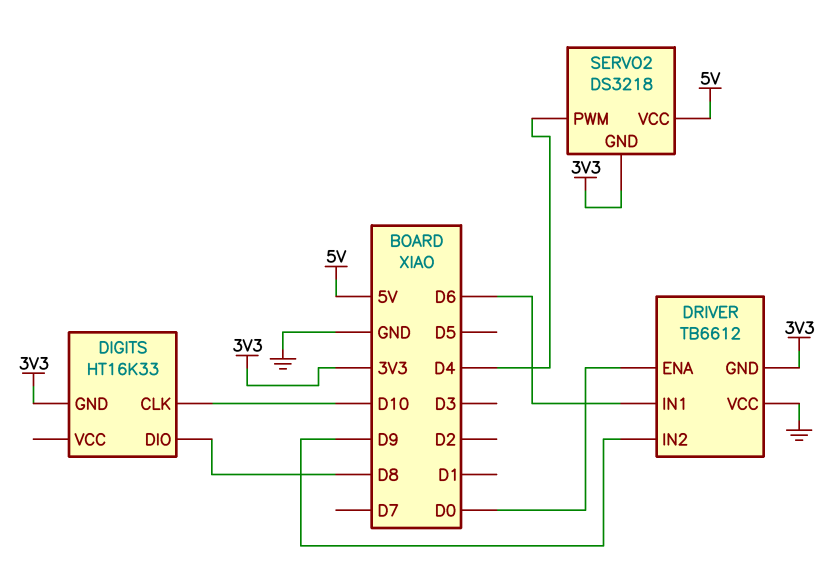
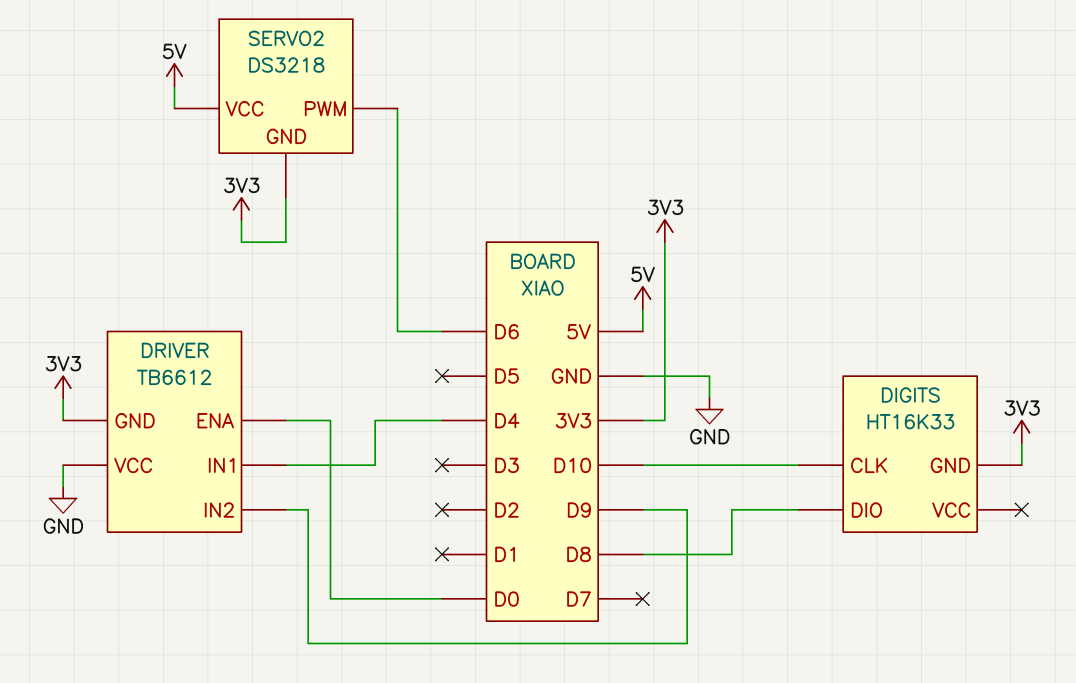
DRIVER pin IN1: D6 -> D4
SERVO2 pin PWM: D4 -> D6

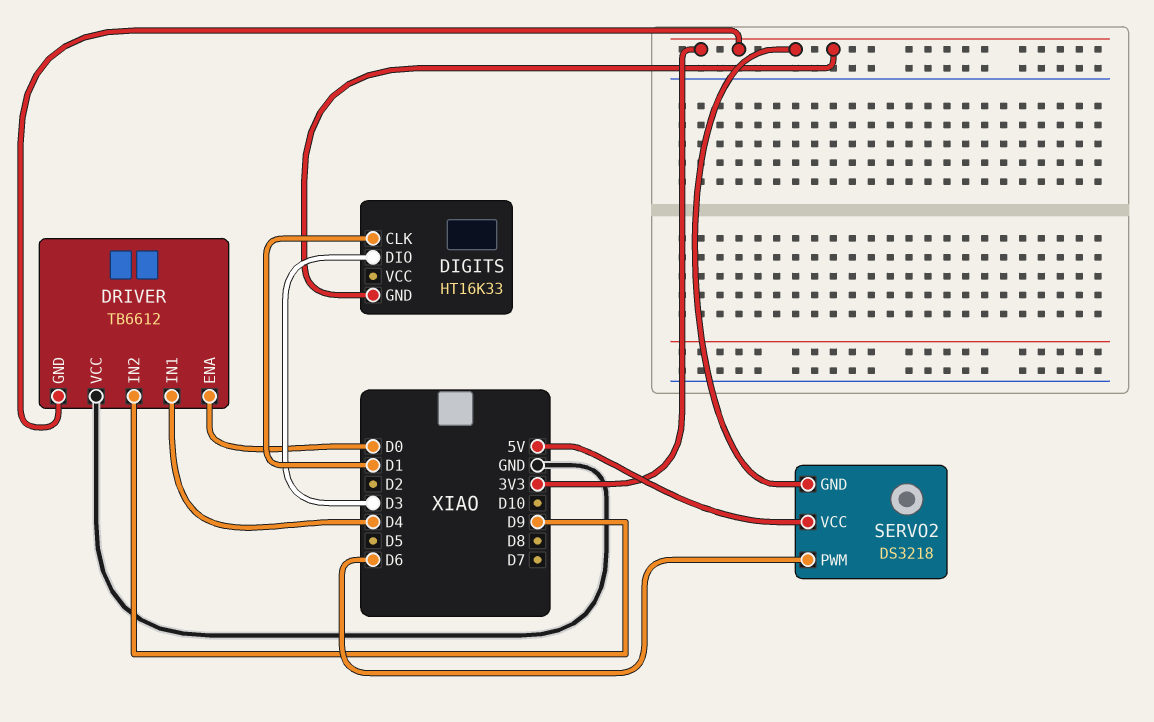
DIGITS pin CLK: D10 -> D1
DIGITS pin DIO: D8 -> D3

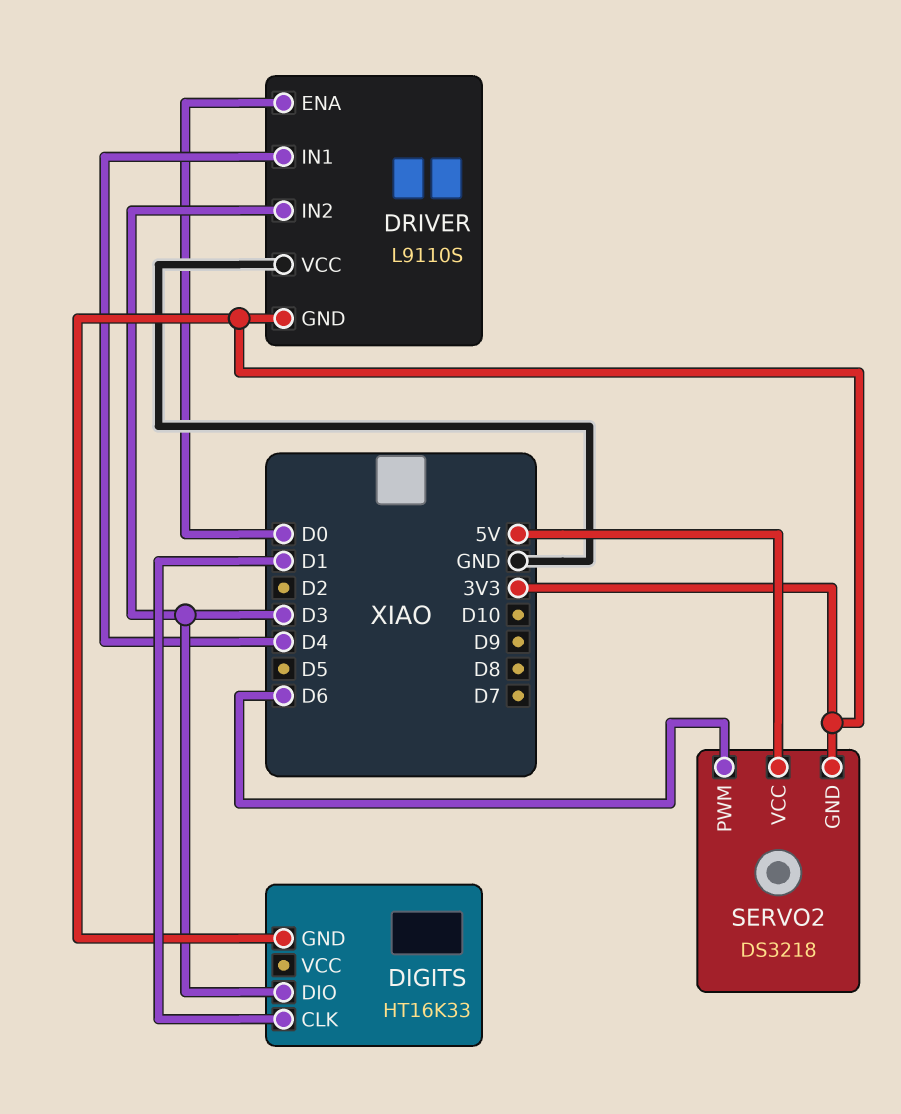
DRIVER: TB6612 -> L9110S
DRIVER pin IN2: D9 -> D3

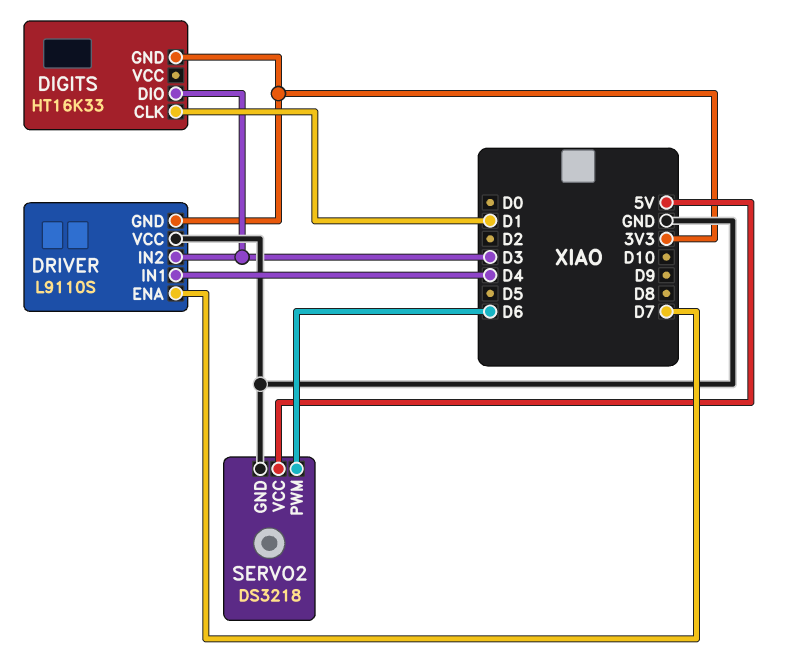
DRIVER pin ENA: D0 -> D7
SERVO2 pin GND: 3V3 -> GND

